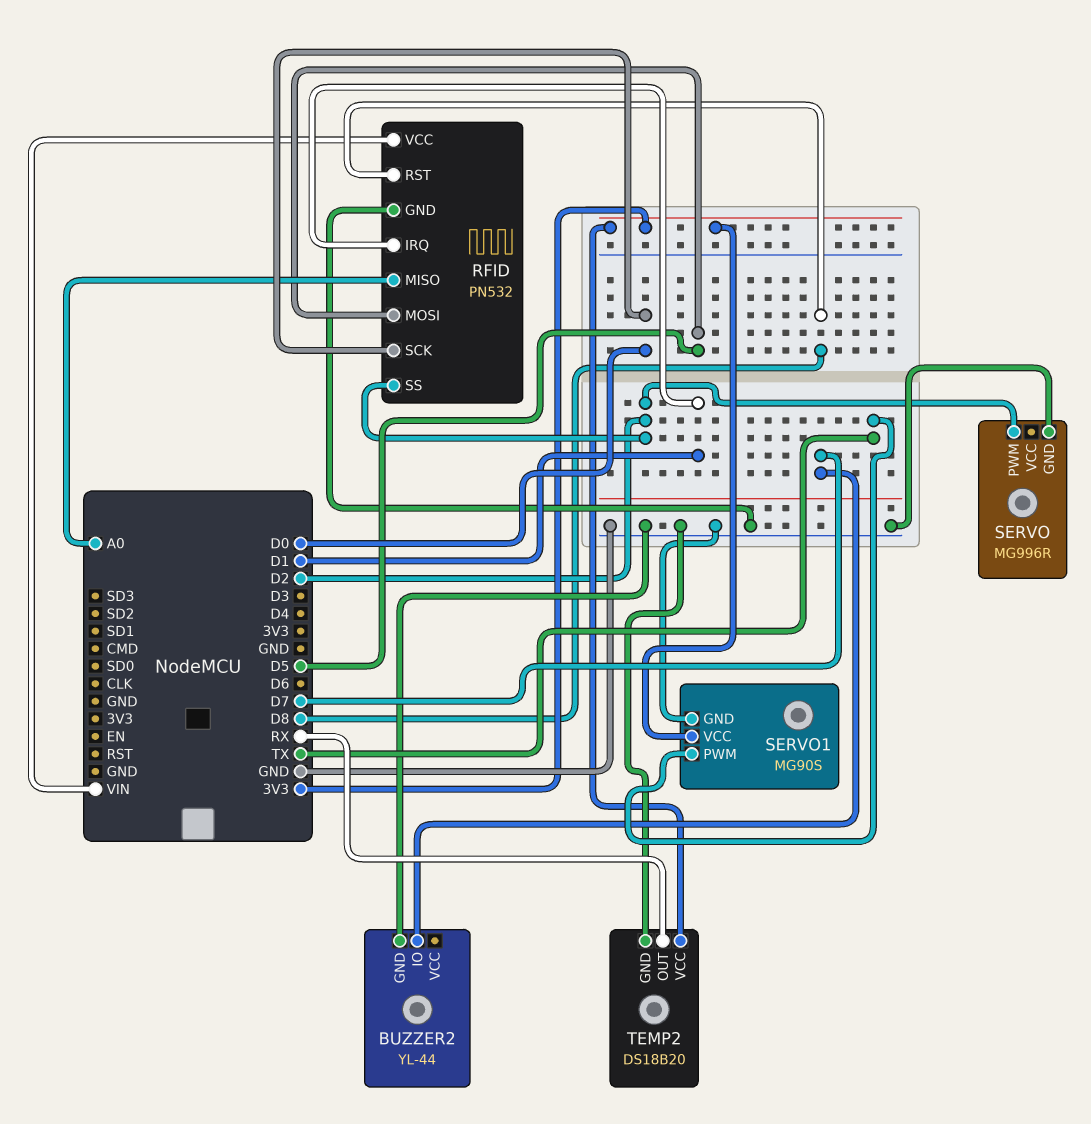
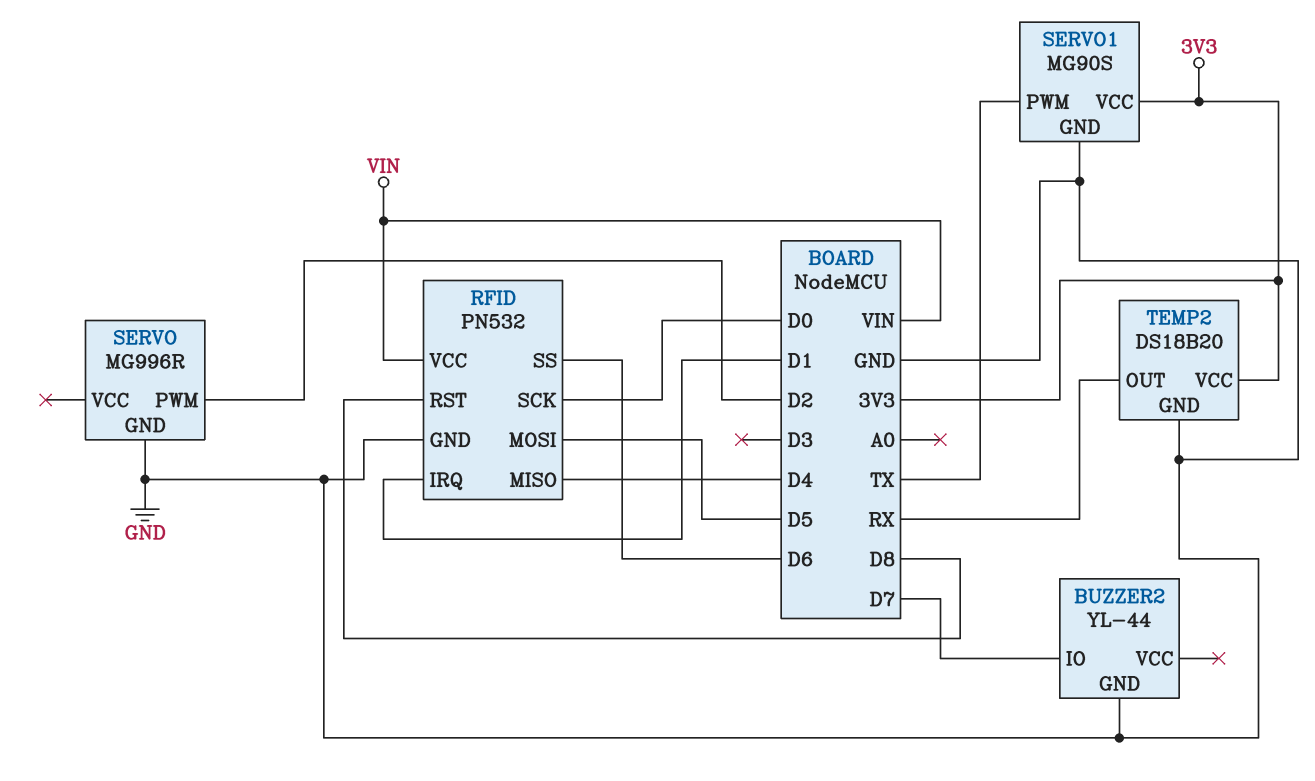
RFID pin MISO: A0 -> D4
RFID pin SS: D2 -> D6

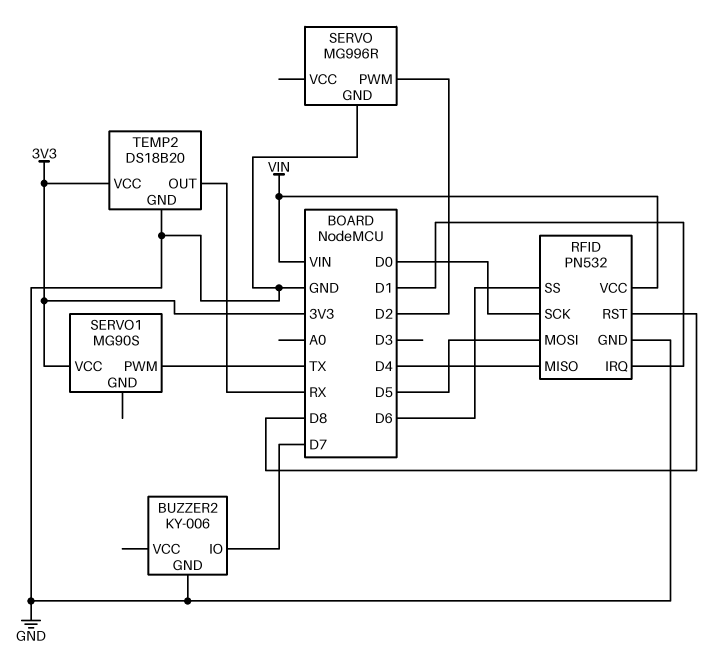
BUZZER2: YL-44 -> KY-006
SERVO1 pin GND: GND -> none

